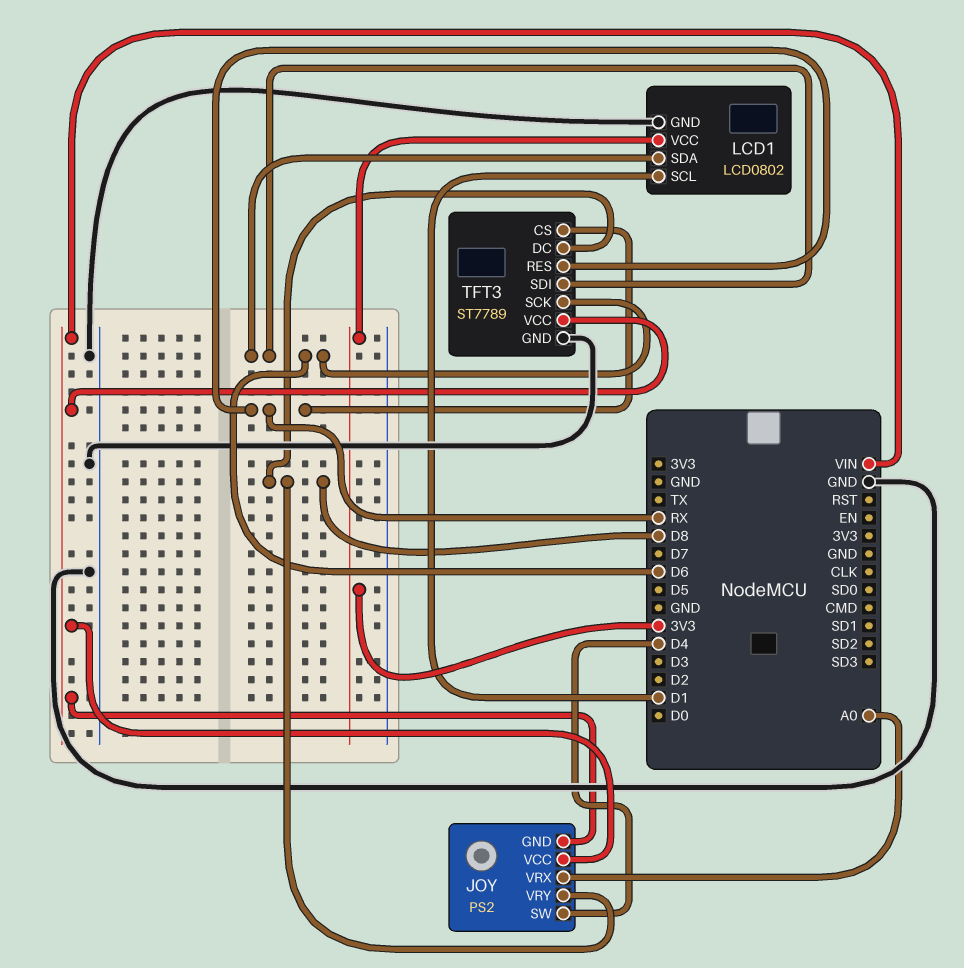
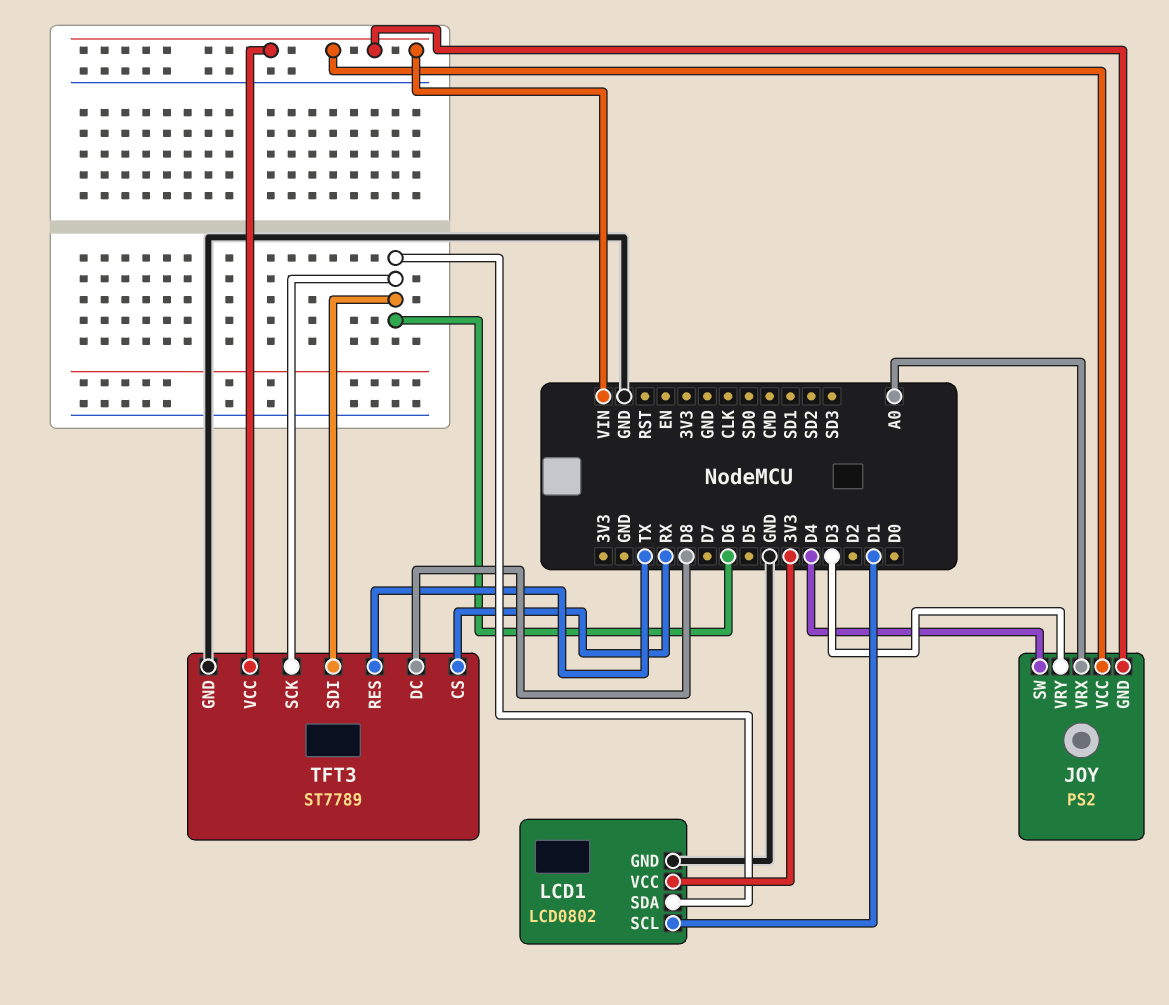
JOY pin VRY: D8 -> D3
TFT3 pin RES: RX -> TX

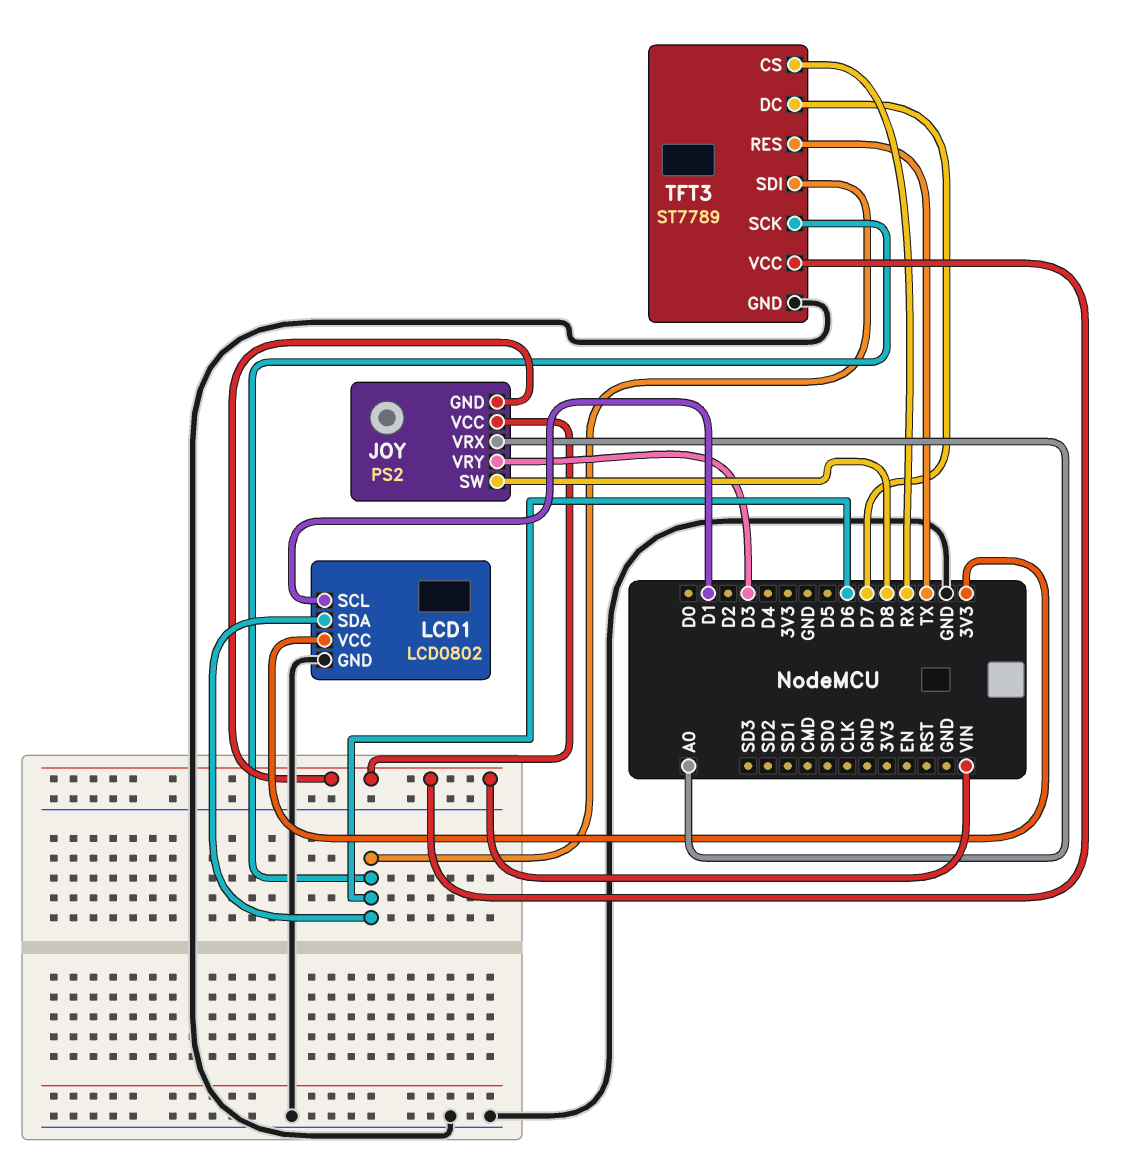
JOY pin SW: D4 -> D8
TFT3 pin DC: D8 -> D7

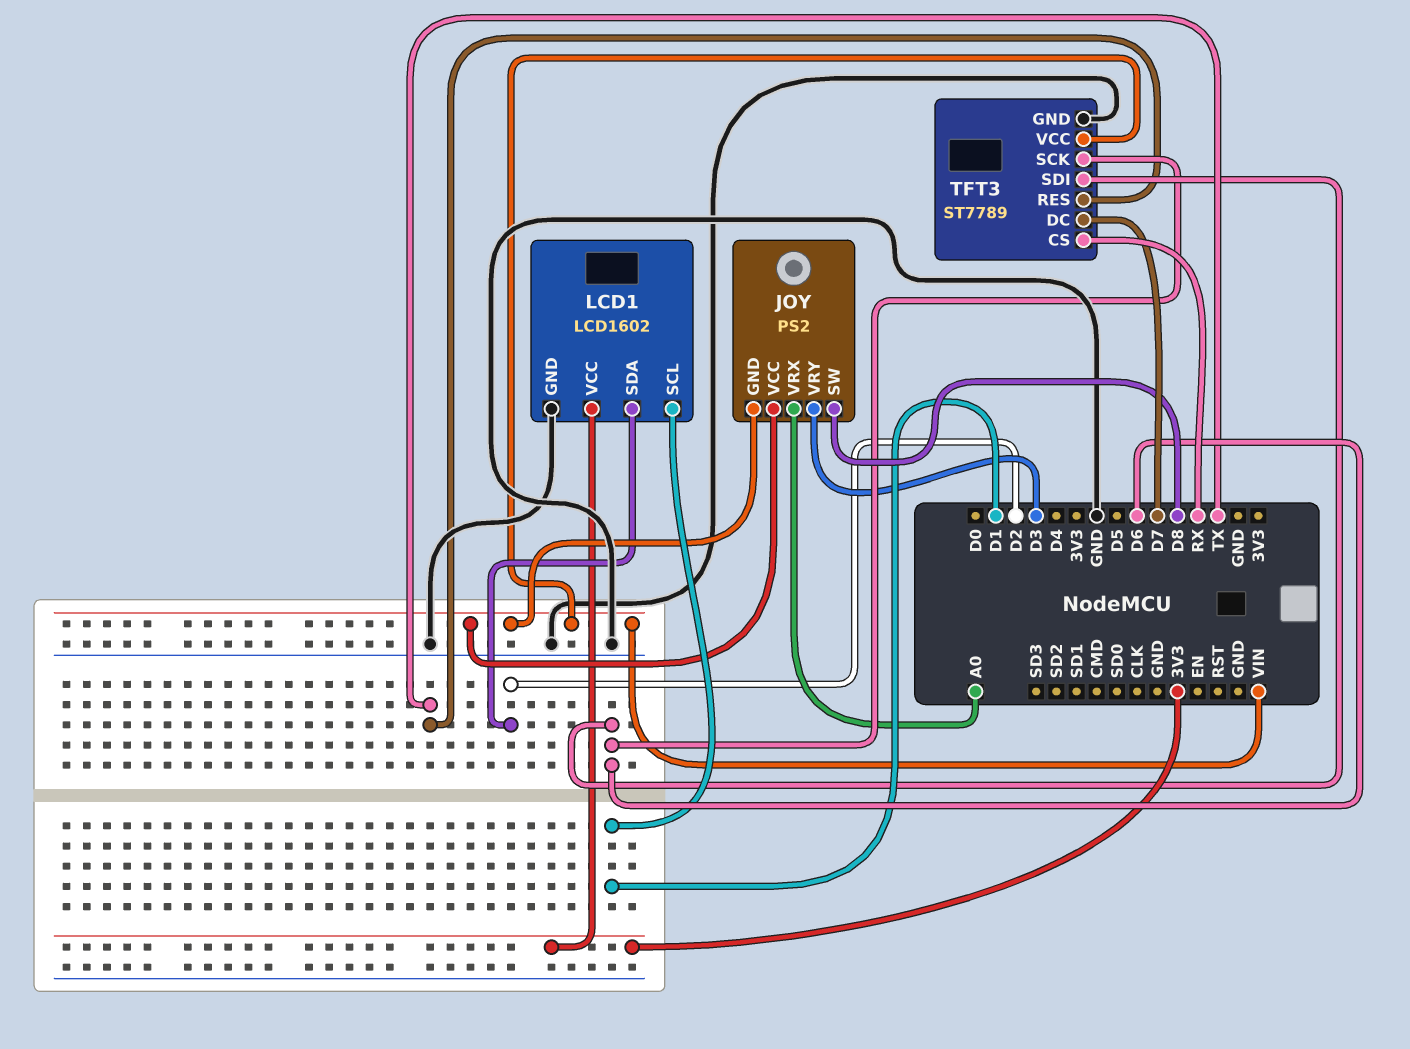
LCD1: LCD0802 -> LCD1602
LCD1 pin SDA: D6 -> D2

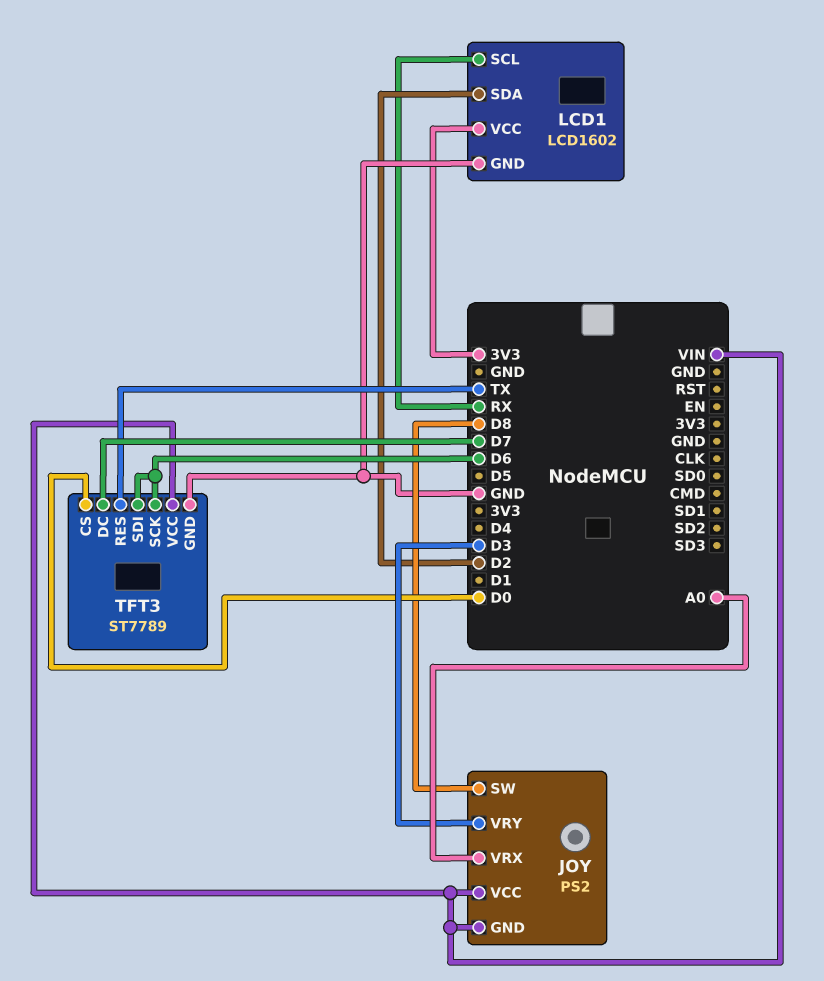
LCD1 pin SCL: D1 -> RX
TFT3 pin CS: RX -> D0

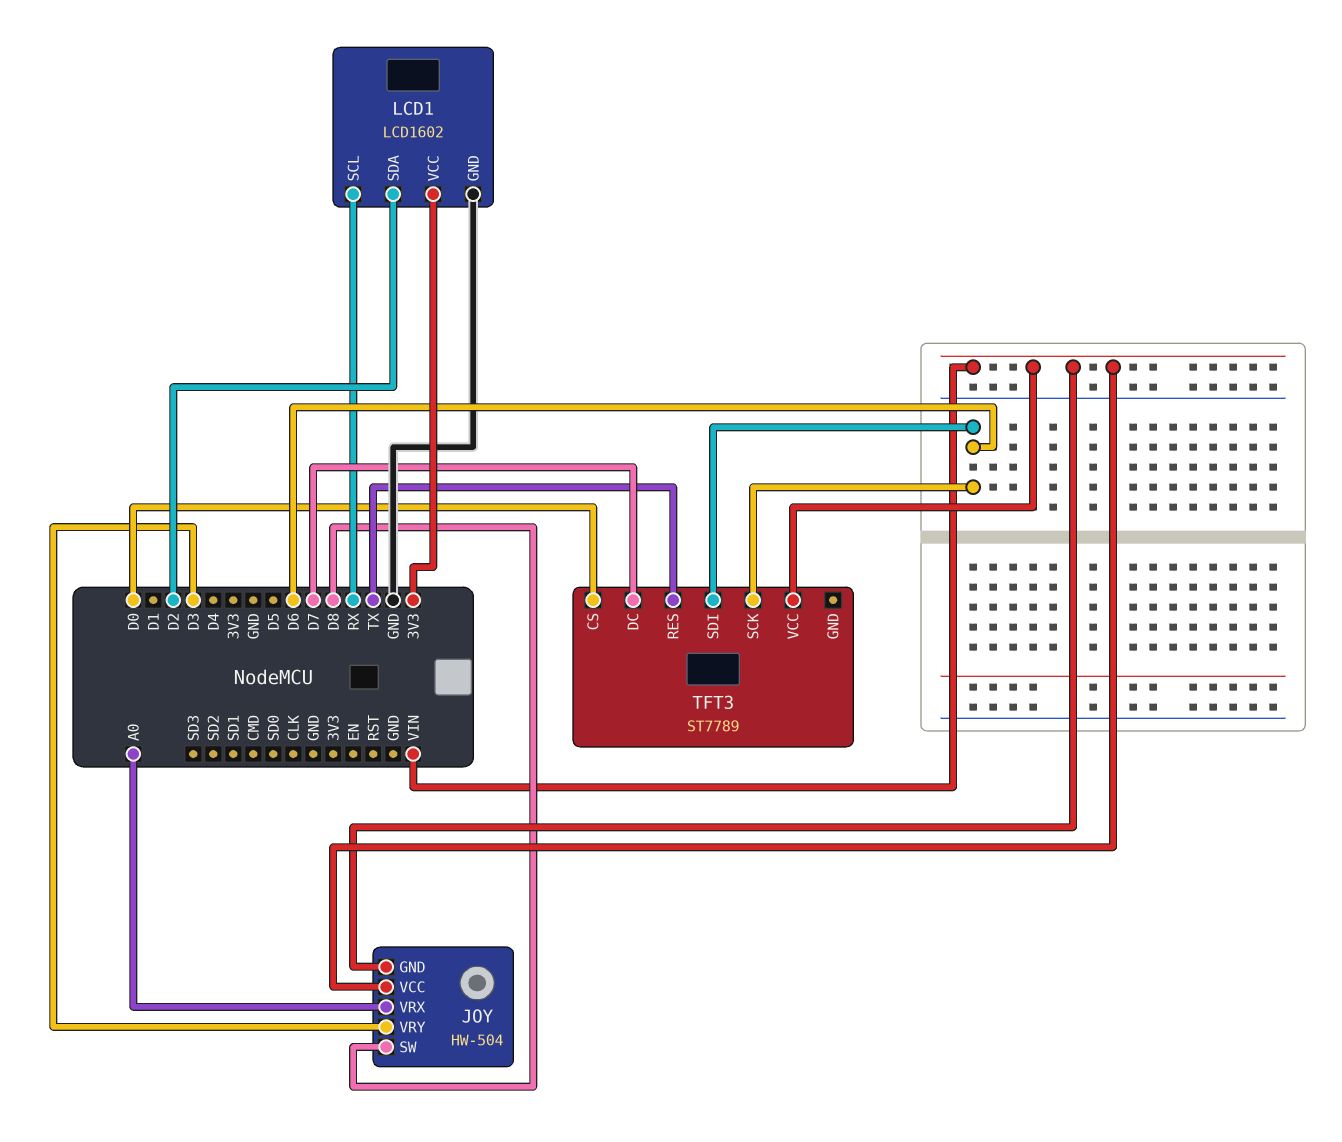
JOY: PS2 -> HW-504
TFT3 pin GND: GND -> none

